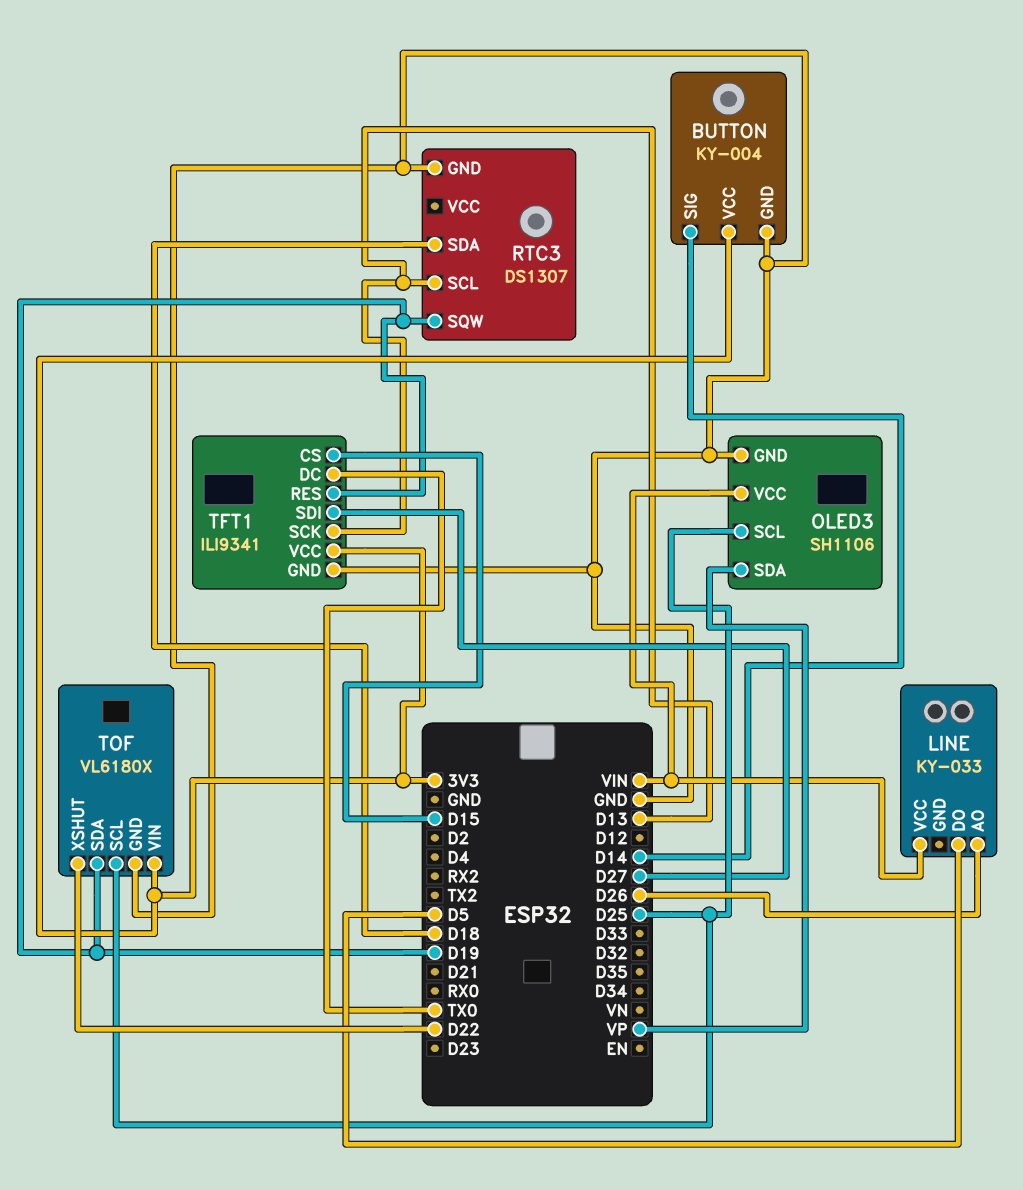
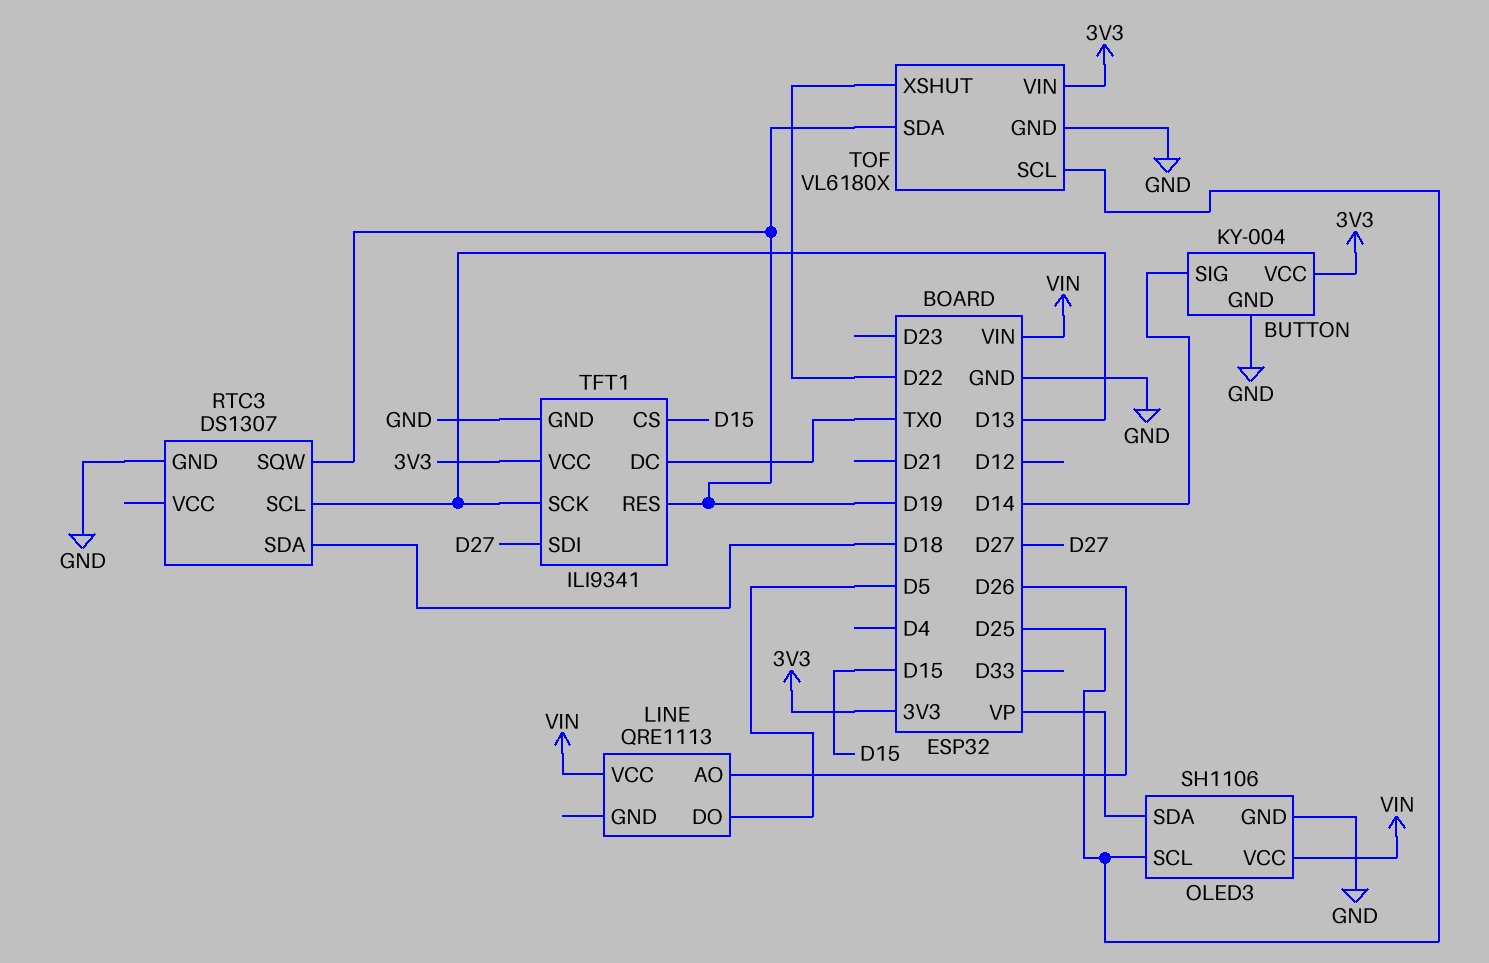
LINE: KY-033 -> QRE1113

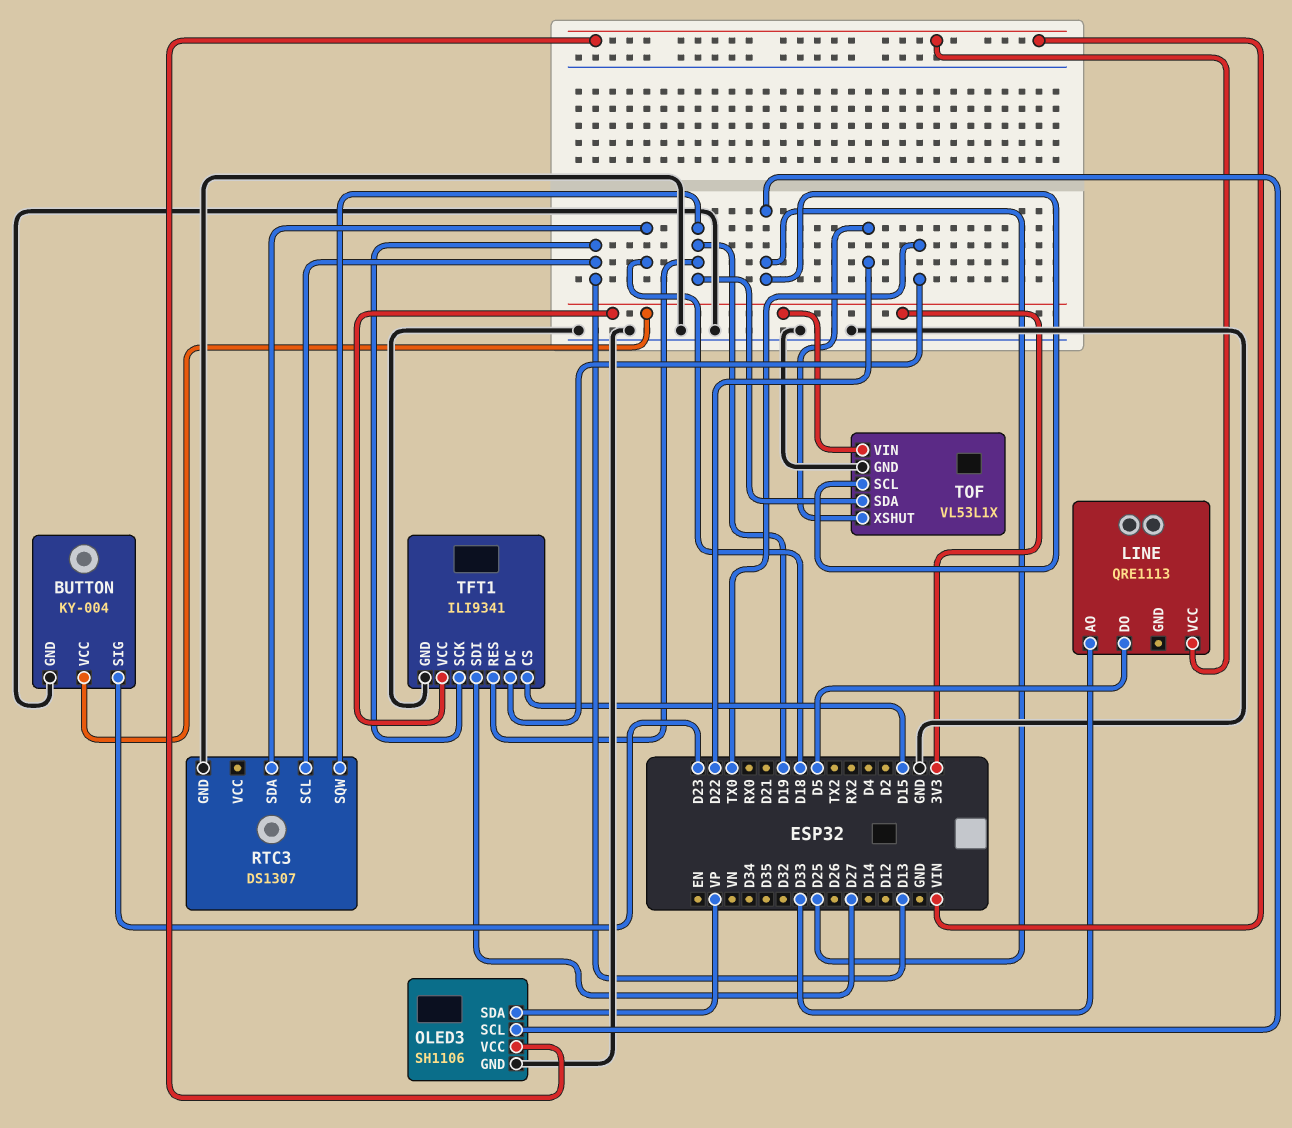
BUTTON pin SIG: D14 -> D23
LINE pin AO: D26 -> D33
TOF: VL6180X -> VL53L1X

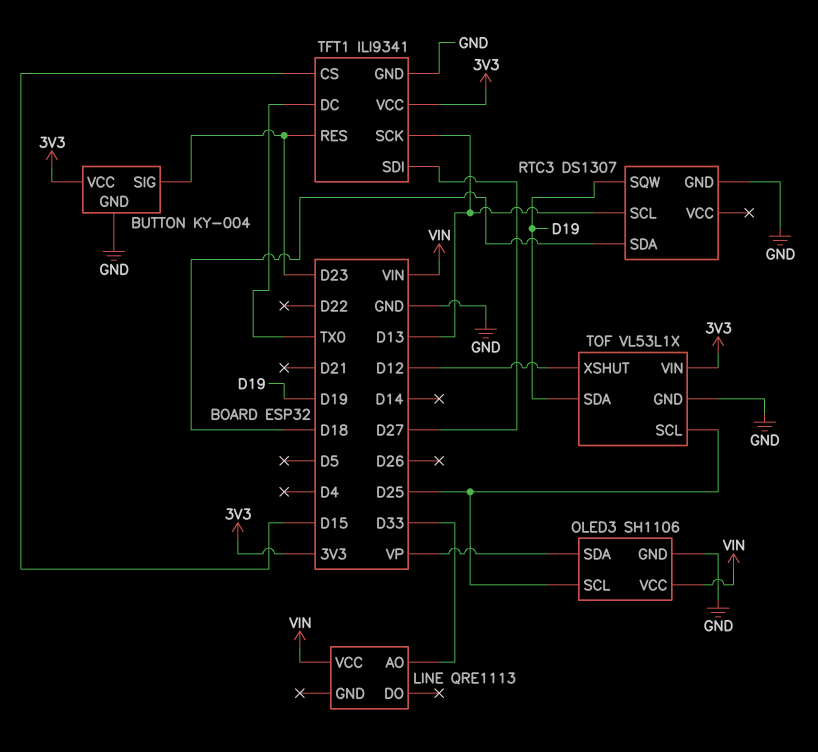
LINE pin DO: D5 -> none
TFT1 pin RES: D19 -> D23
TOF pin XSHUT: D22 -> D12

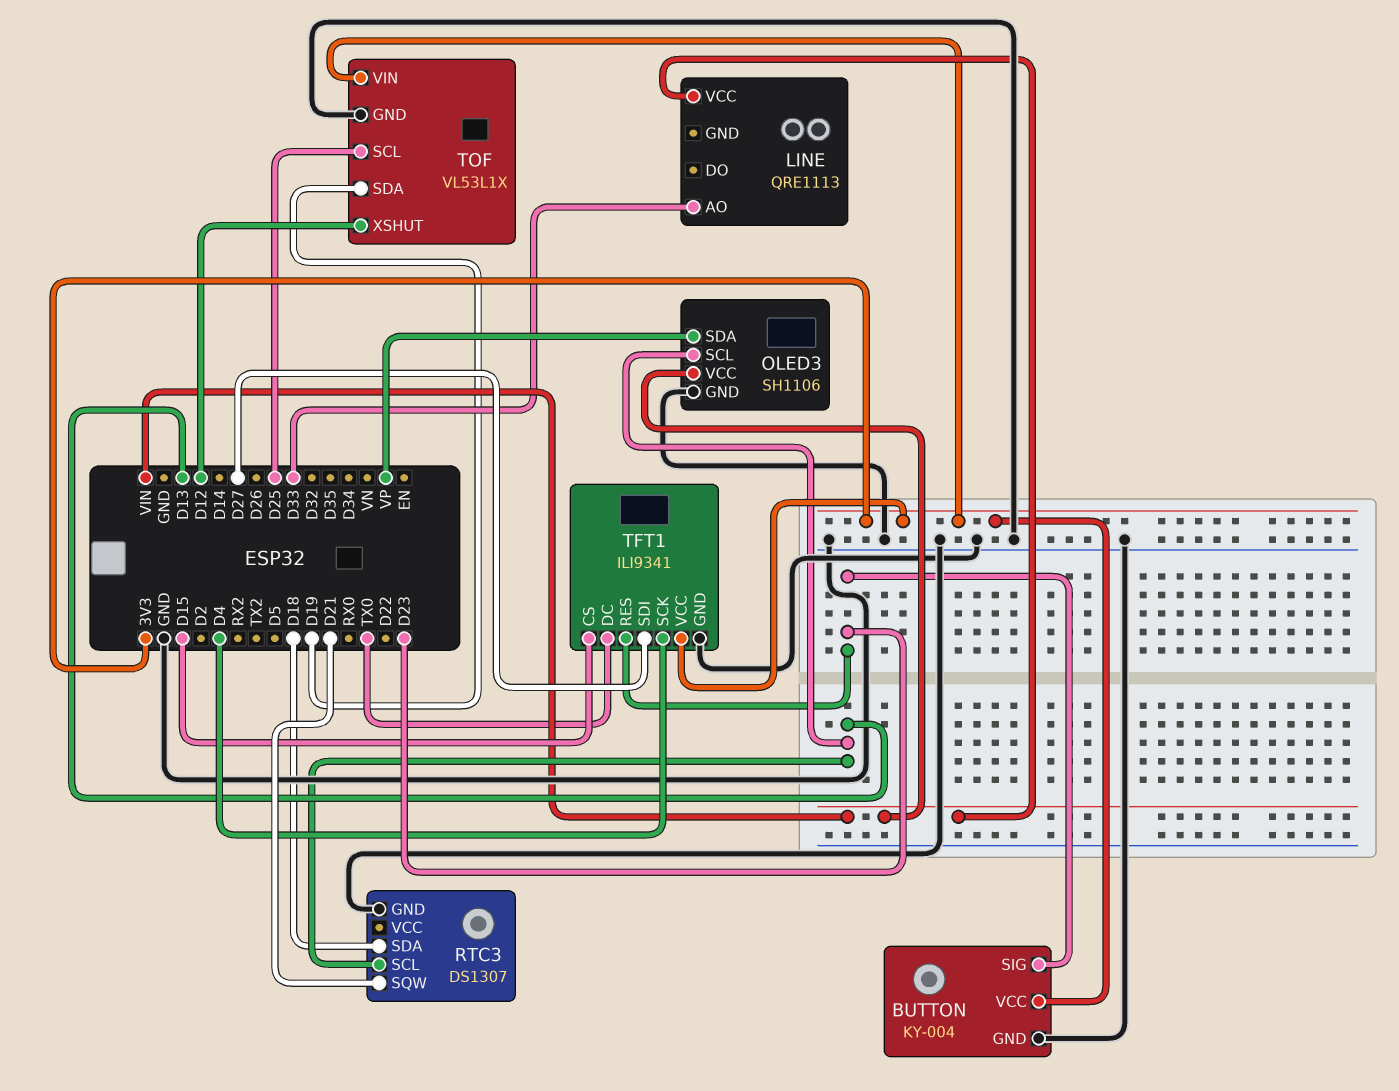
OLED3 pin SCL: D25 -> D13
RTC3 pin SQW: D19 -> D21
TFT1 pin SCK: D13 -> D4

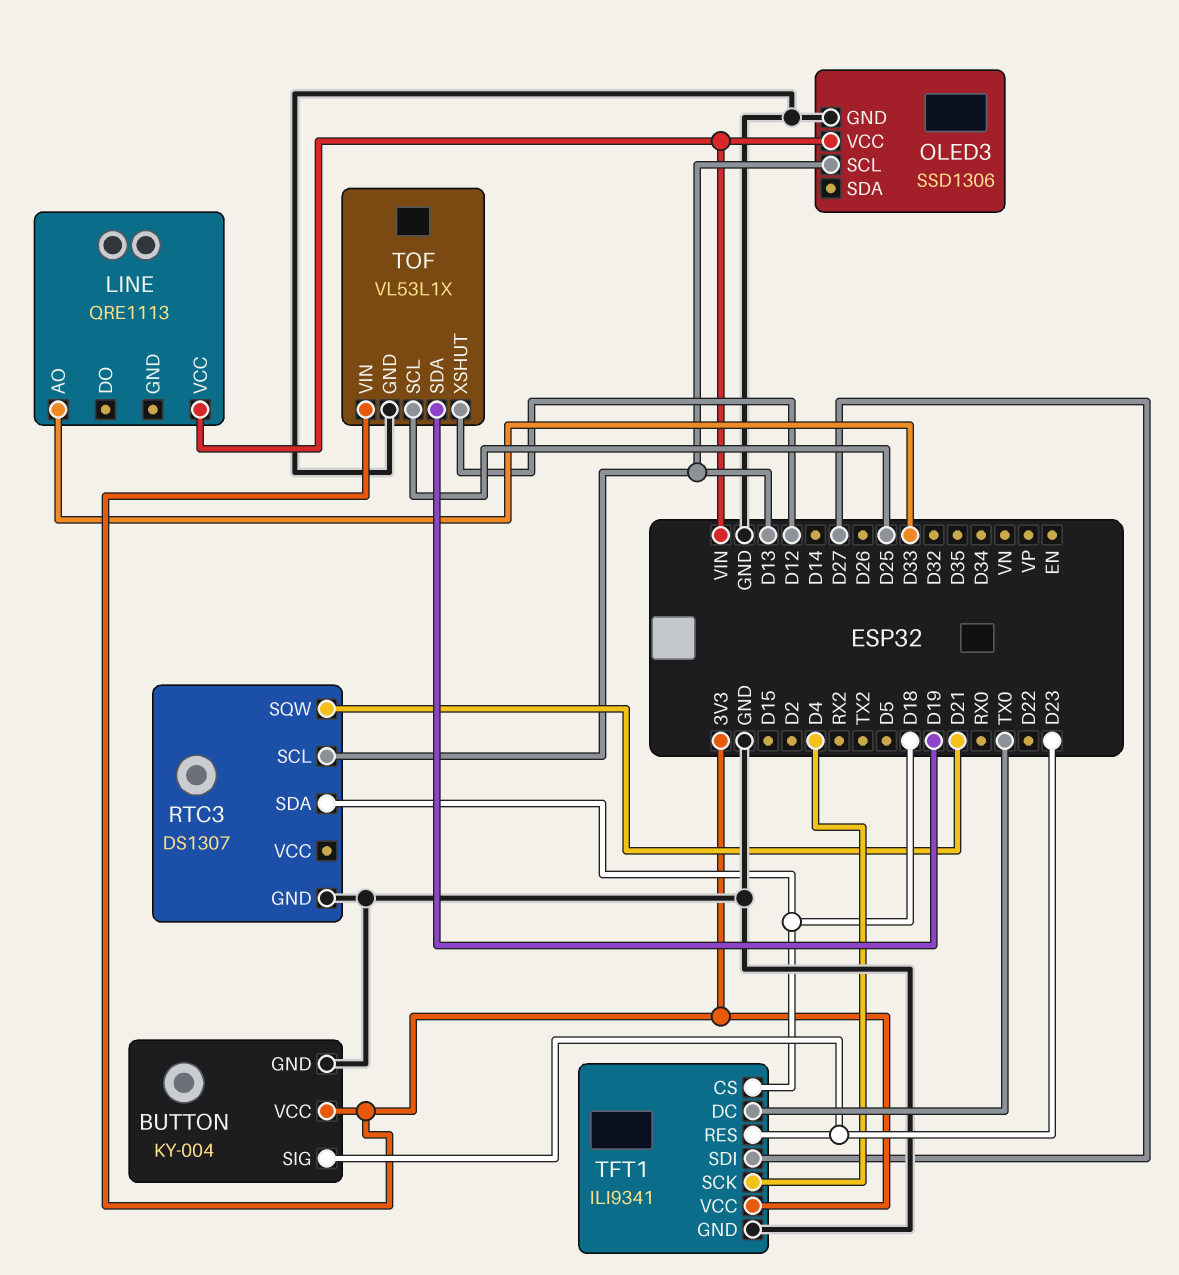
OLED3: SH1106 -> SSD1306
OLED3 pin SDA: VP -> none
TFT1 pin CS: D15 -> D18

